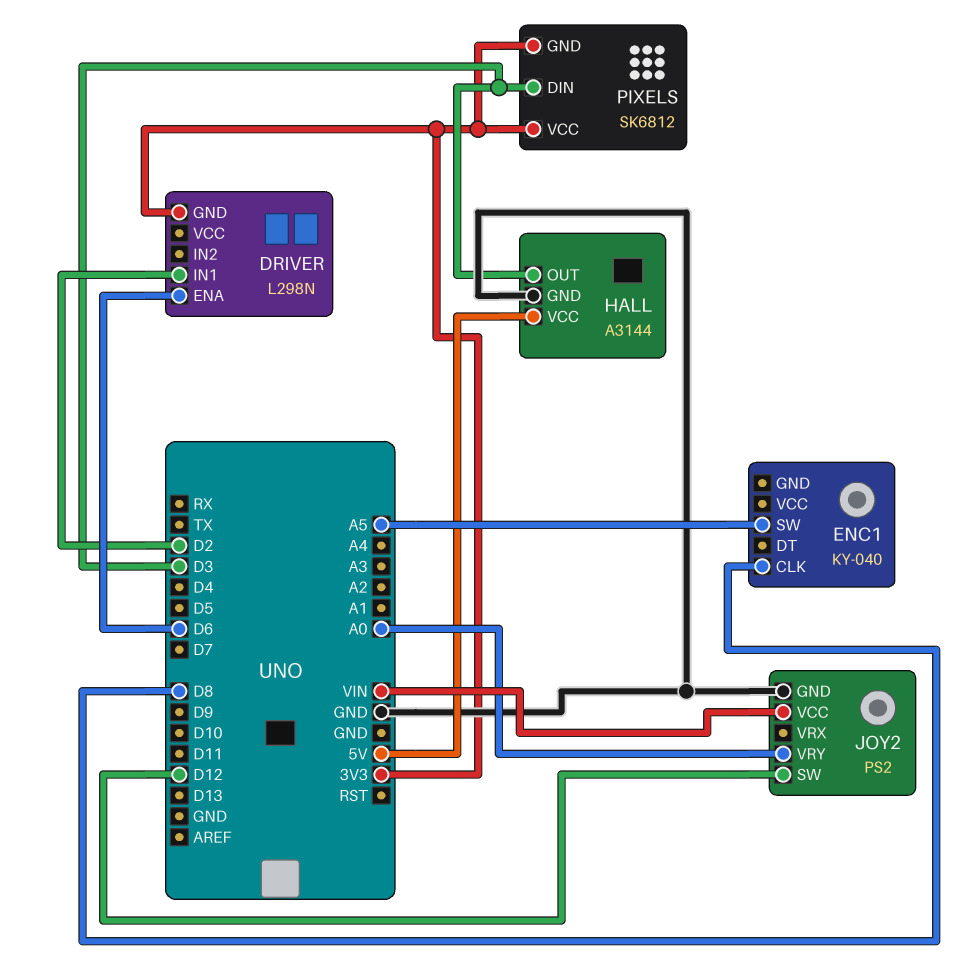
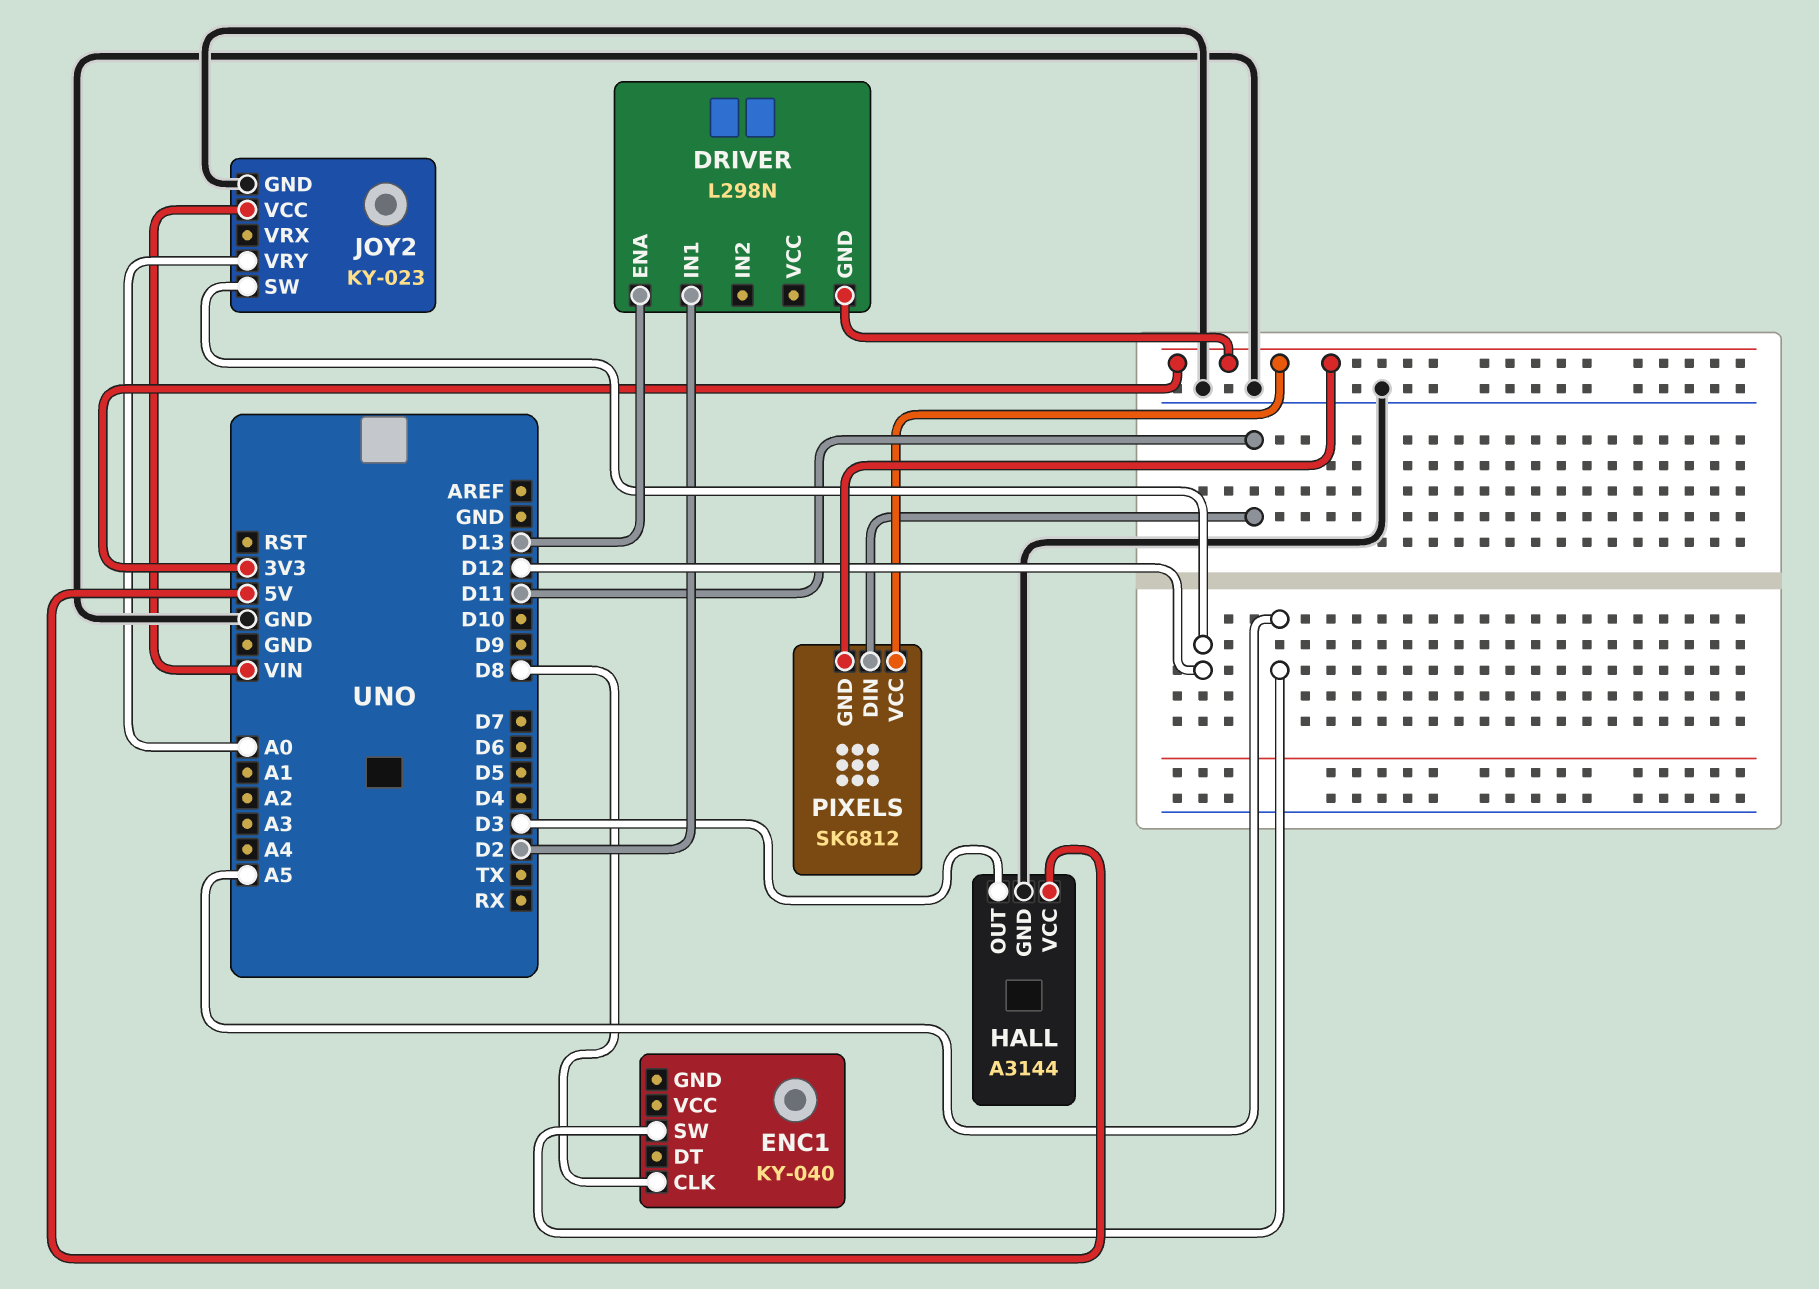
DRIVER pin ENA: D6 -> D13
JOY2: PS2 -> KY-023
PIXELS pin DIN: D3 -> D11

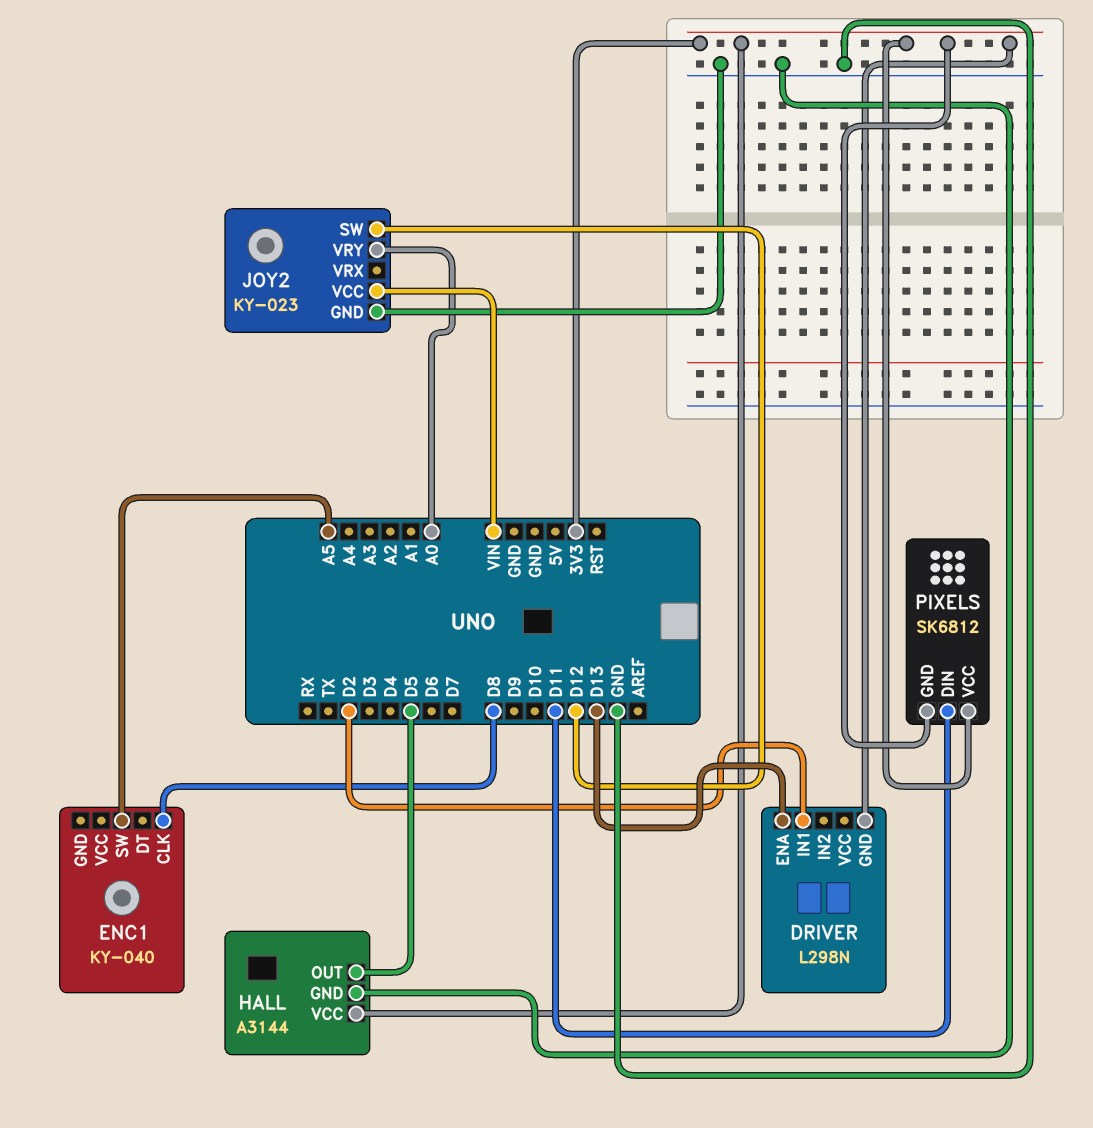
HALL pin OUT: D3 -> D5
HALL pin VCC: 5V -> 3V3

